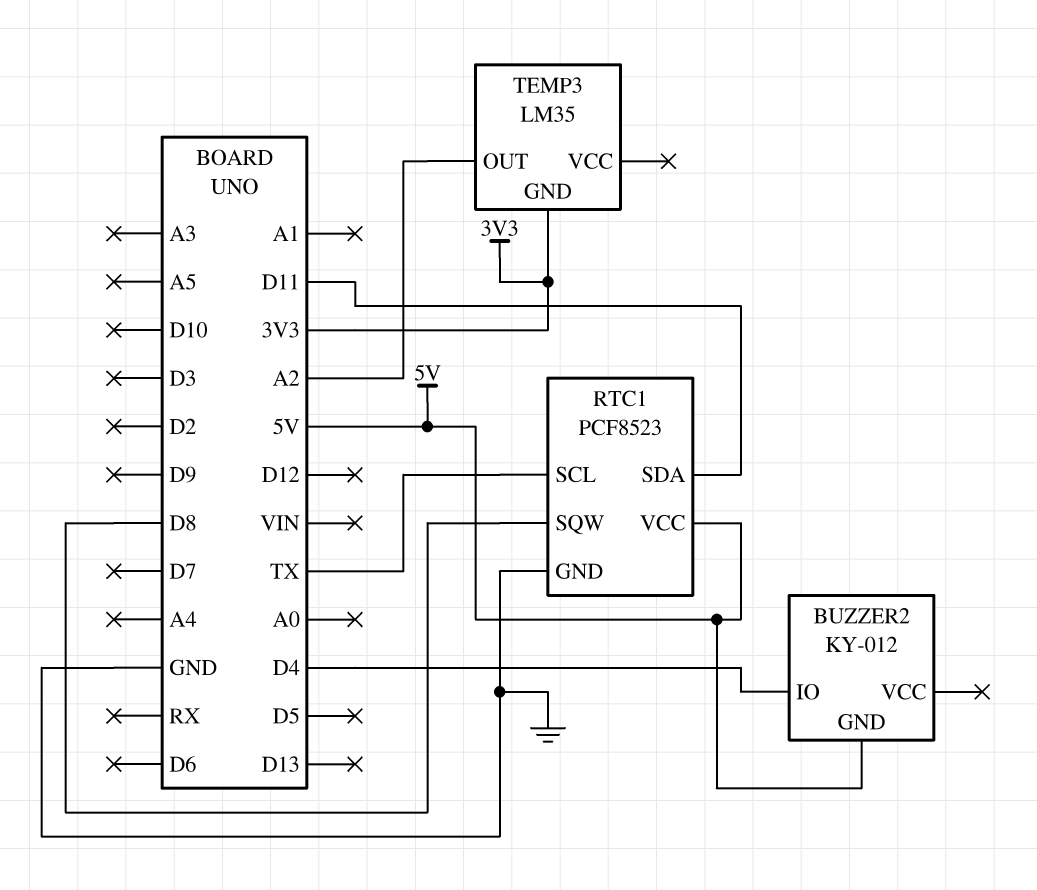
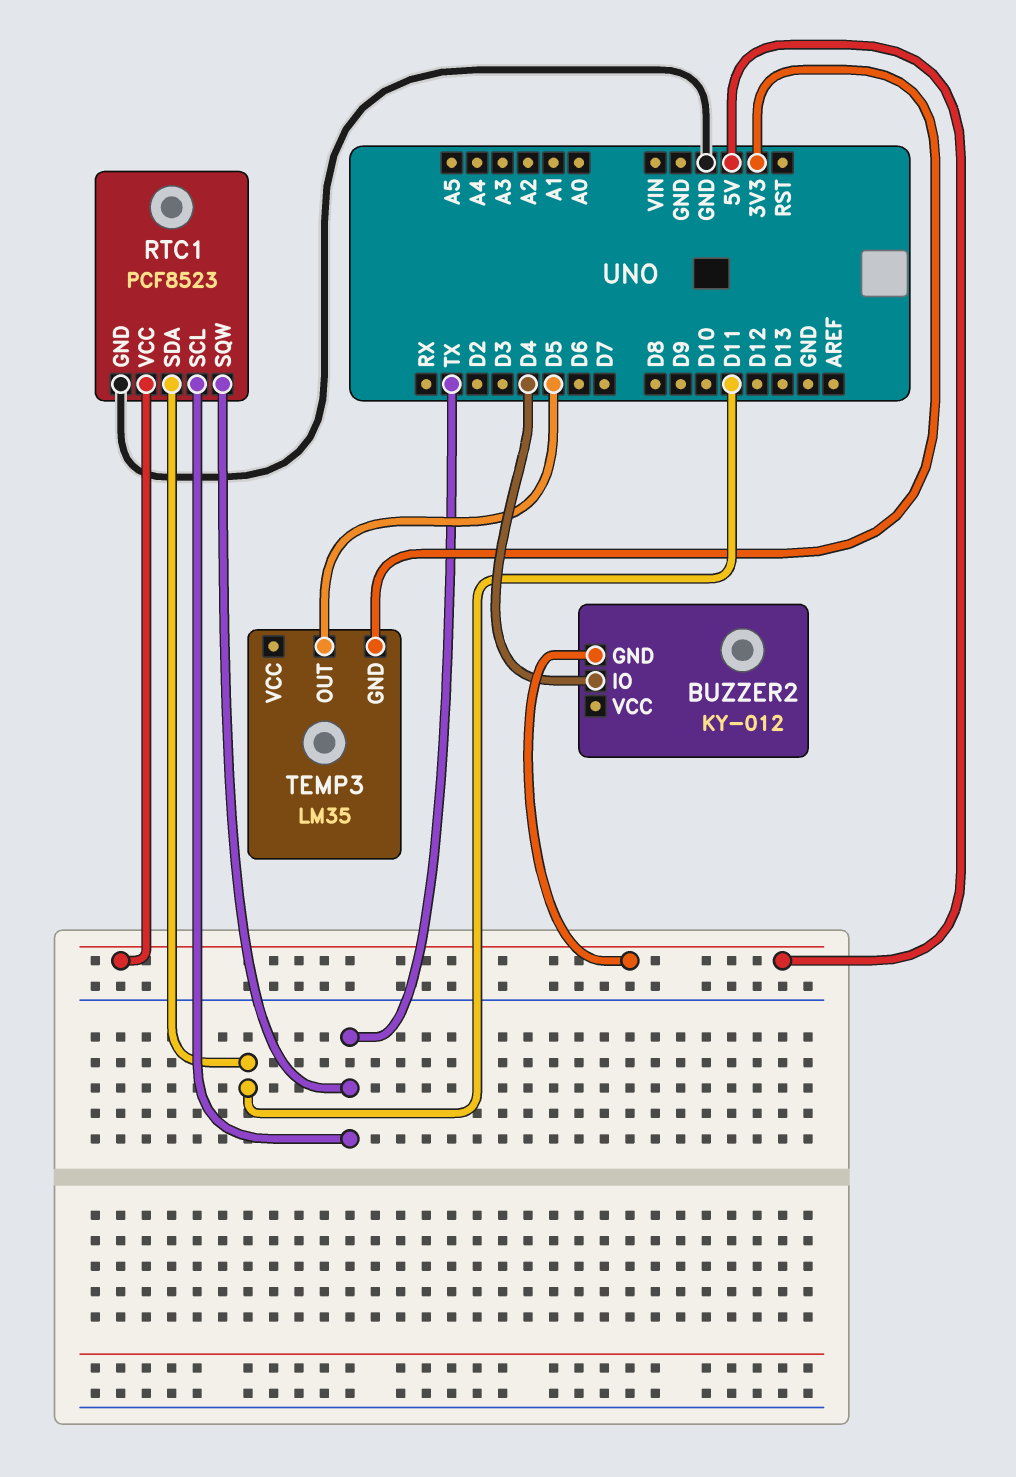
RTC1 pin SQW: D8 -> TX
TEMP3 pin OUT: A2 -> D5

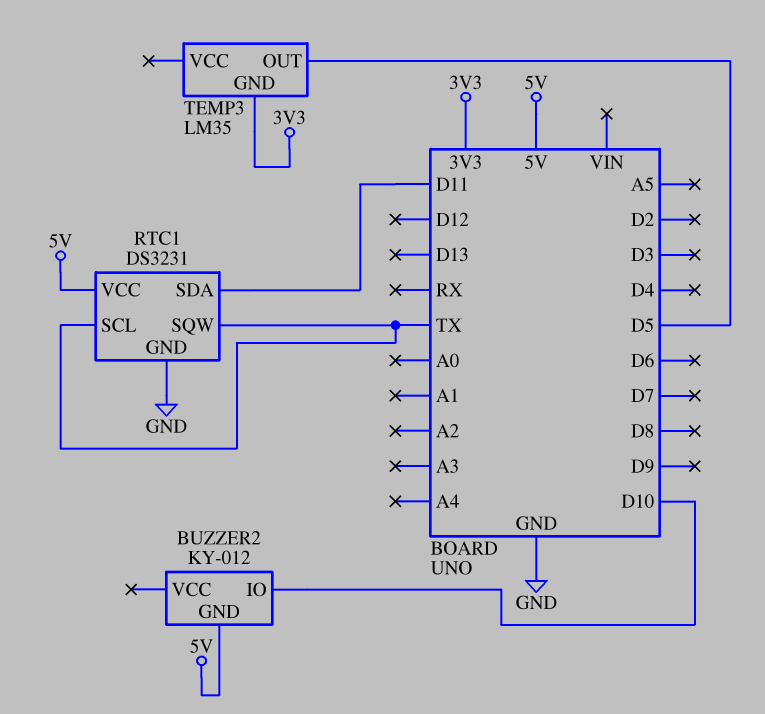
BUZZER2 pin IO: D4 -> D10
RTC1: PCF8523 -> DS3231

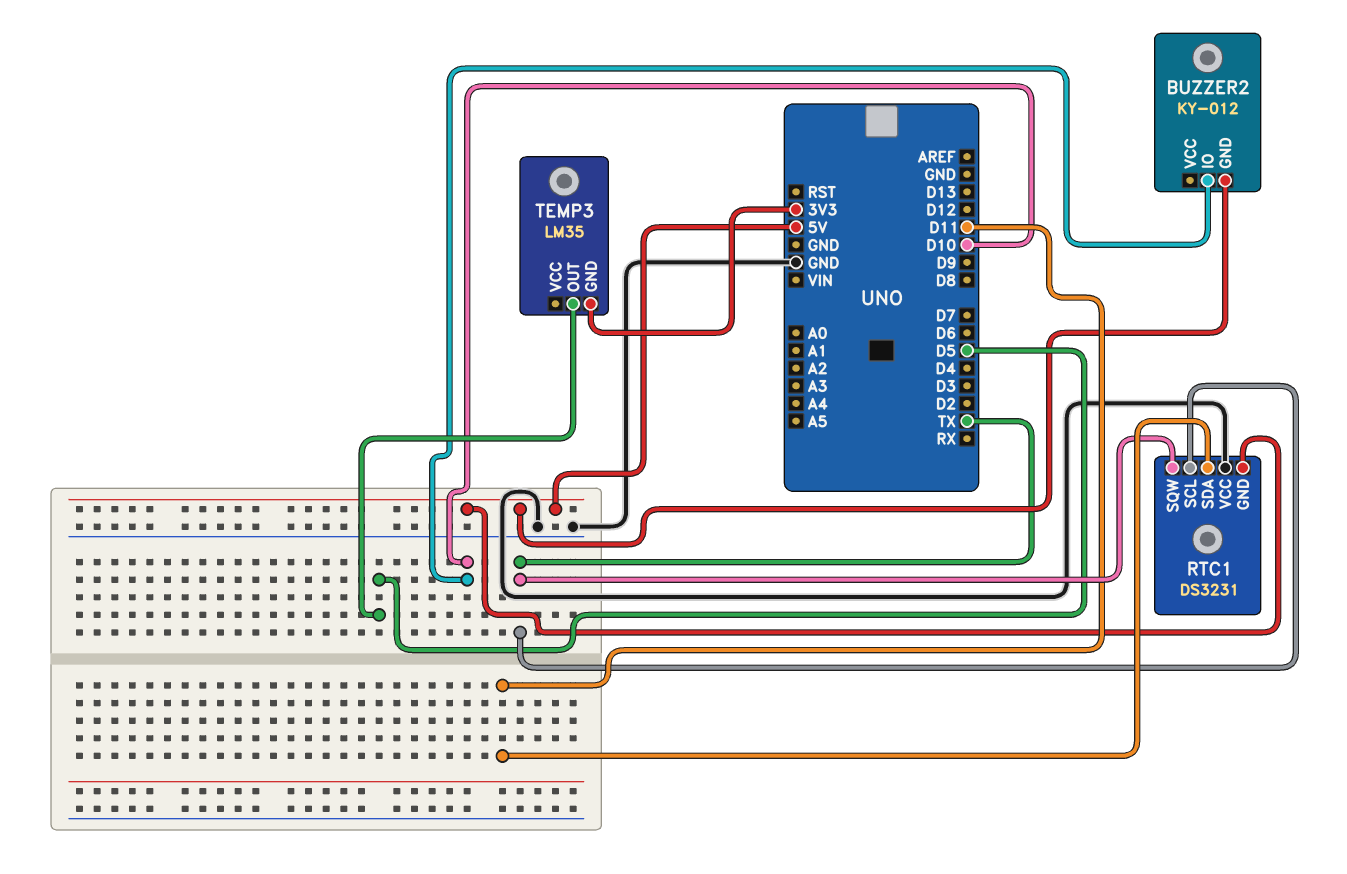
RTC1 pin GND: GND -> 5V
RTC1 pin VCC: 5V -> GND

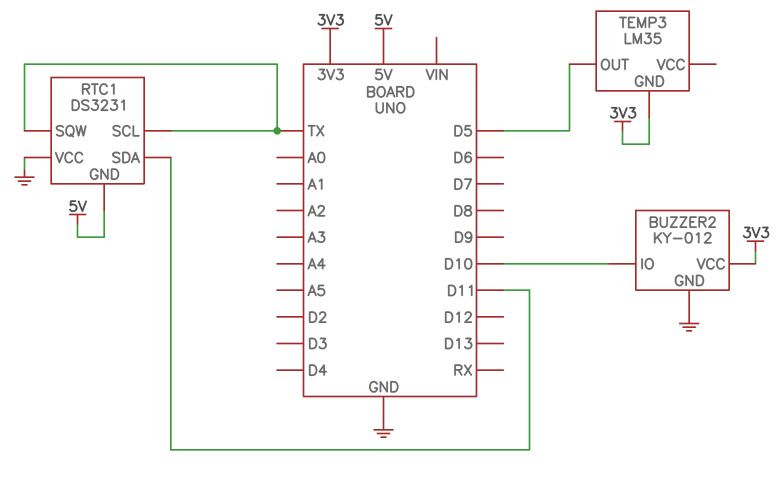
BUZZER2 pin GND: 5V -> GND
BUZZER2 pin VCC: none -> 3V3

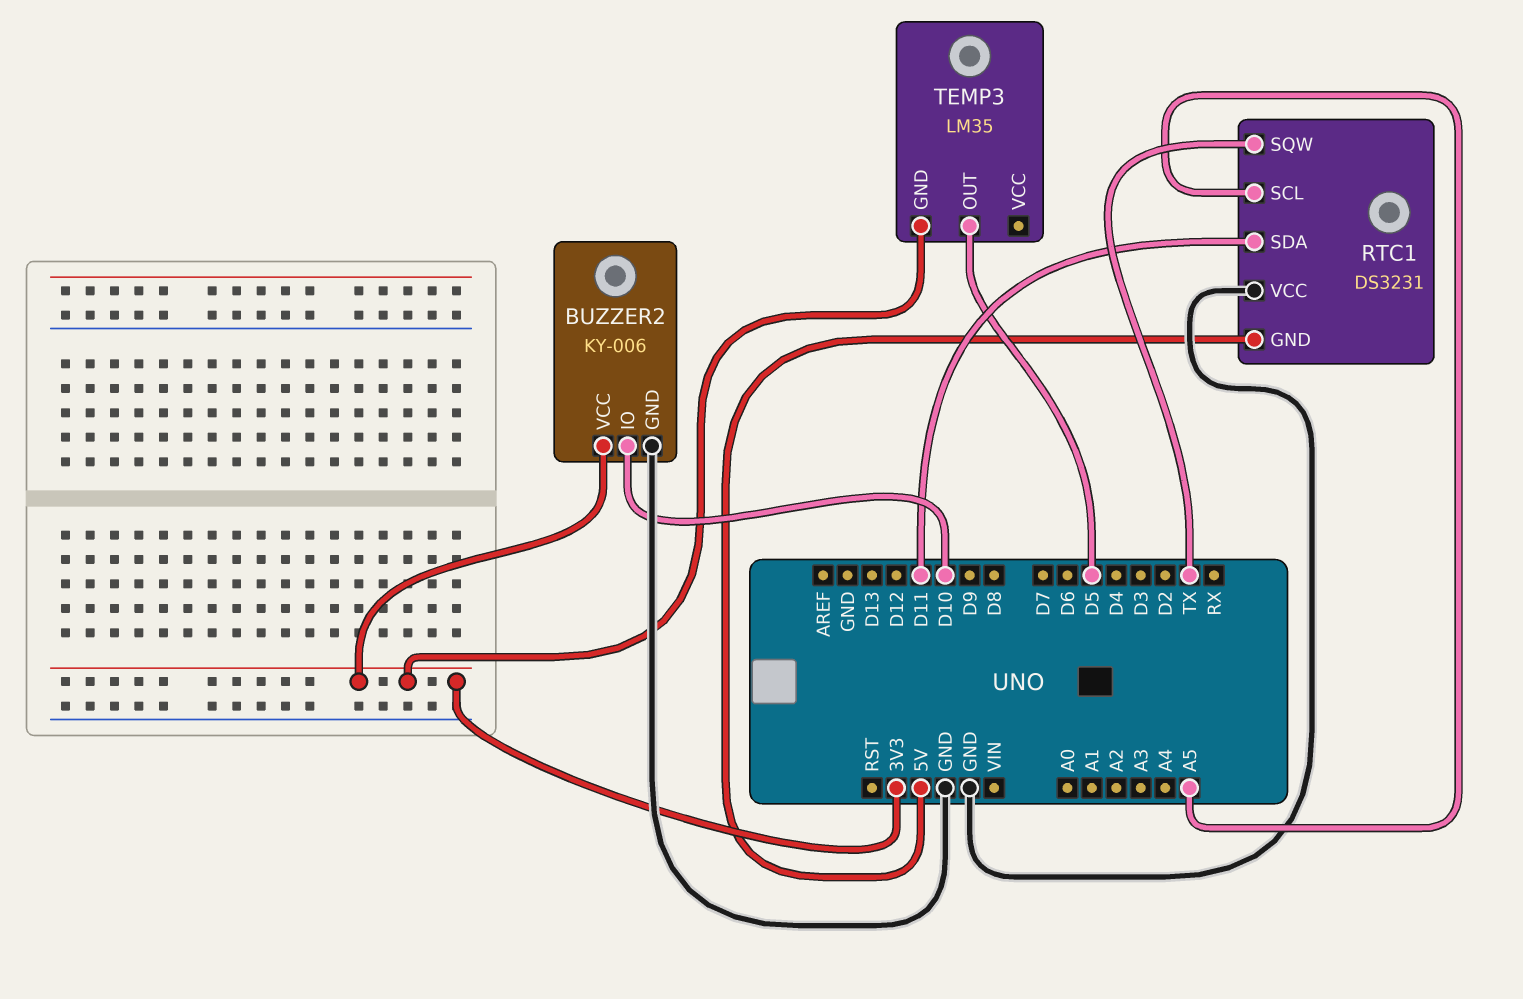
BUZZER2: KY-012 -> KY-006
RTC1 pin SCL: TX -> A5

